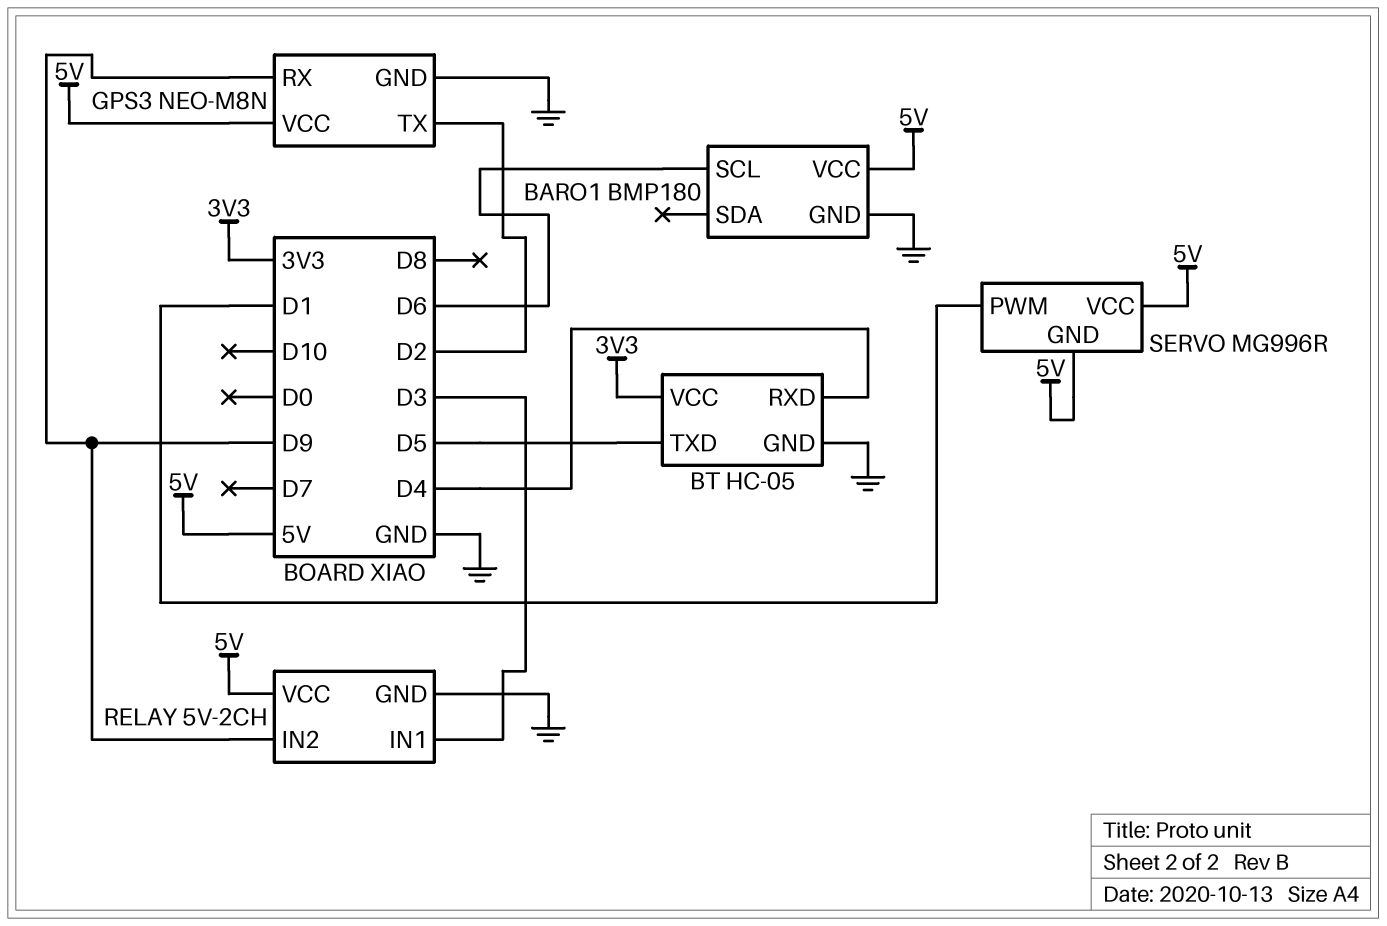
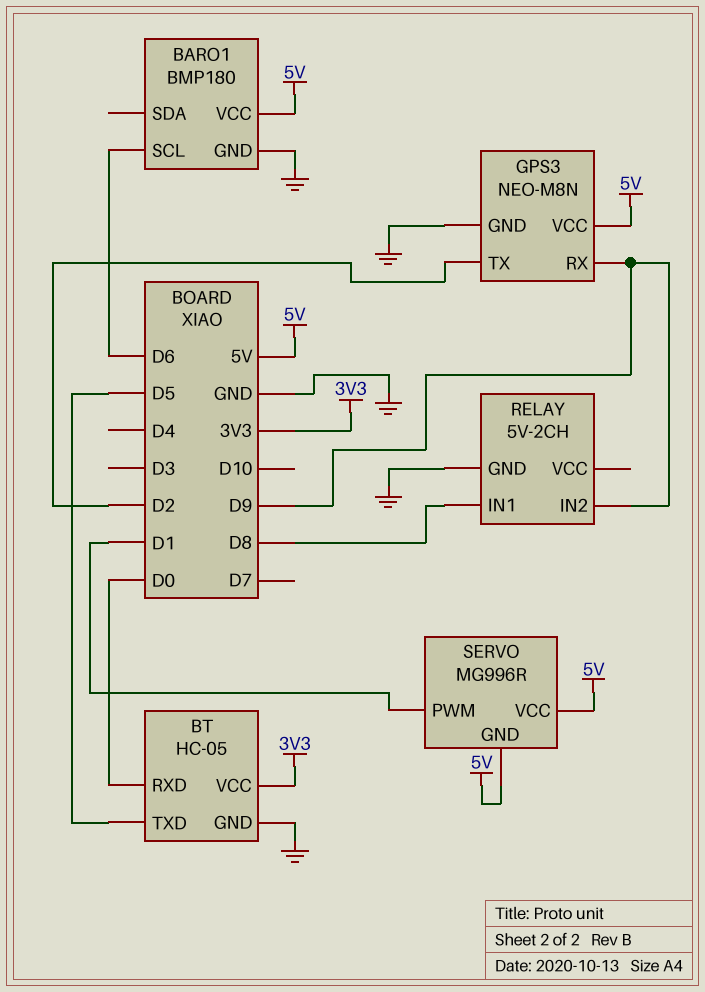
BT pin RXD: D4 -> D0
RELAY pin IN1: D3 -> D8
RELAY pin VCC: 5V -> none

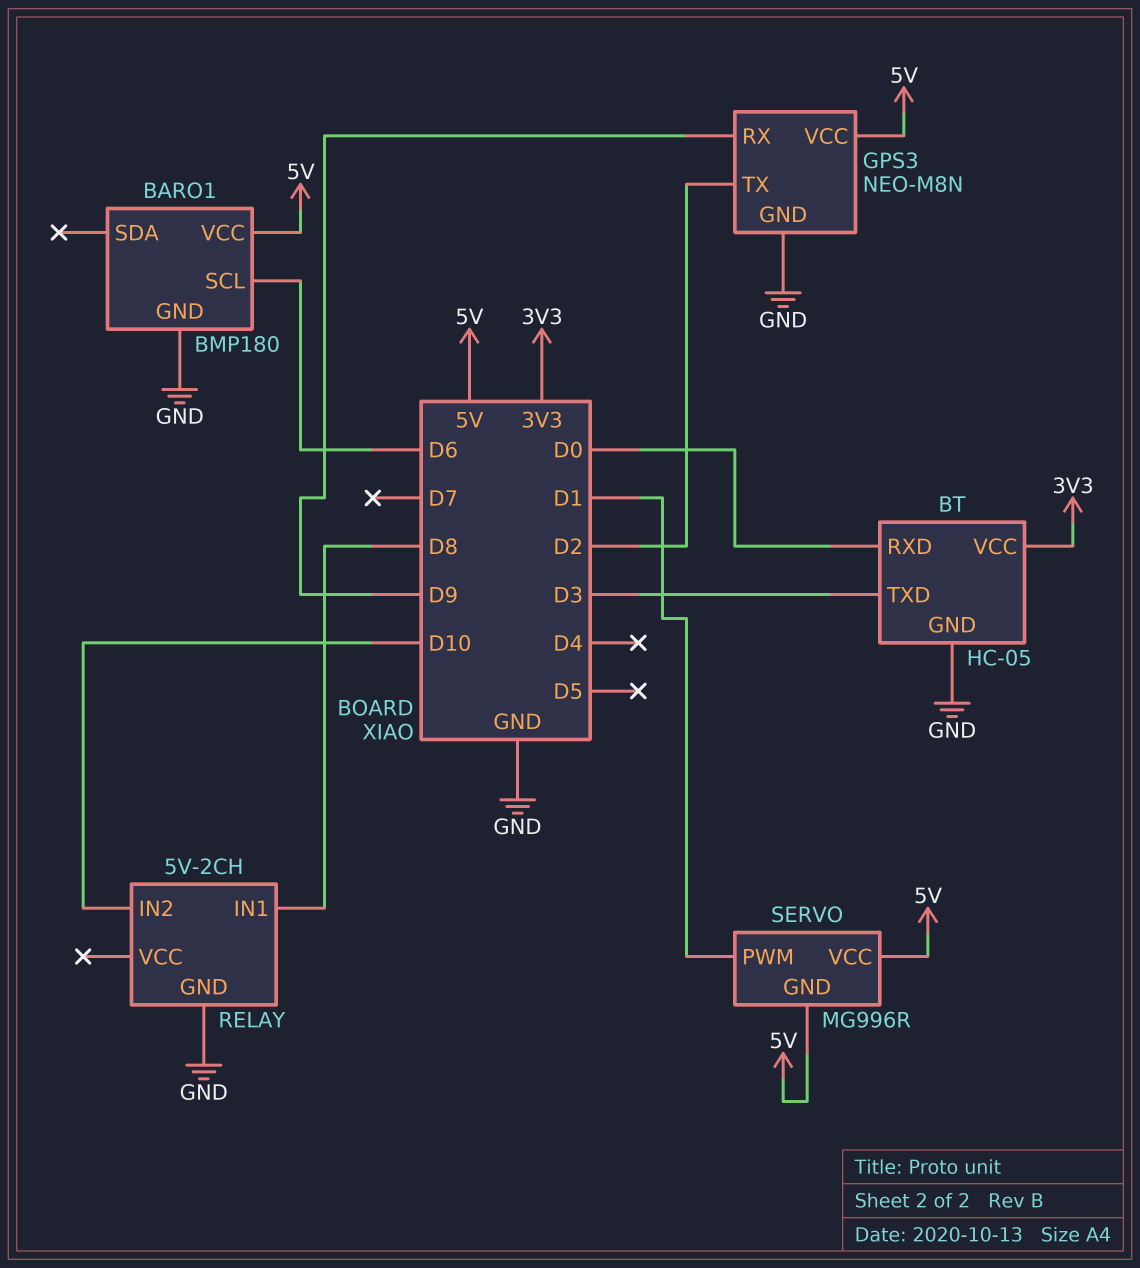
BT pin TXD: D5 -> D3
RELAY pin IN2: D9 -> D10

